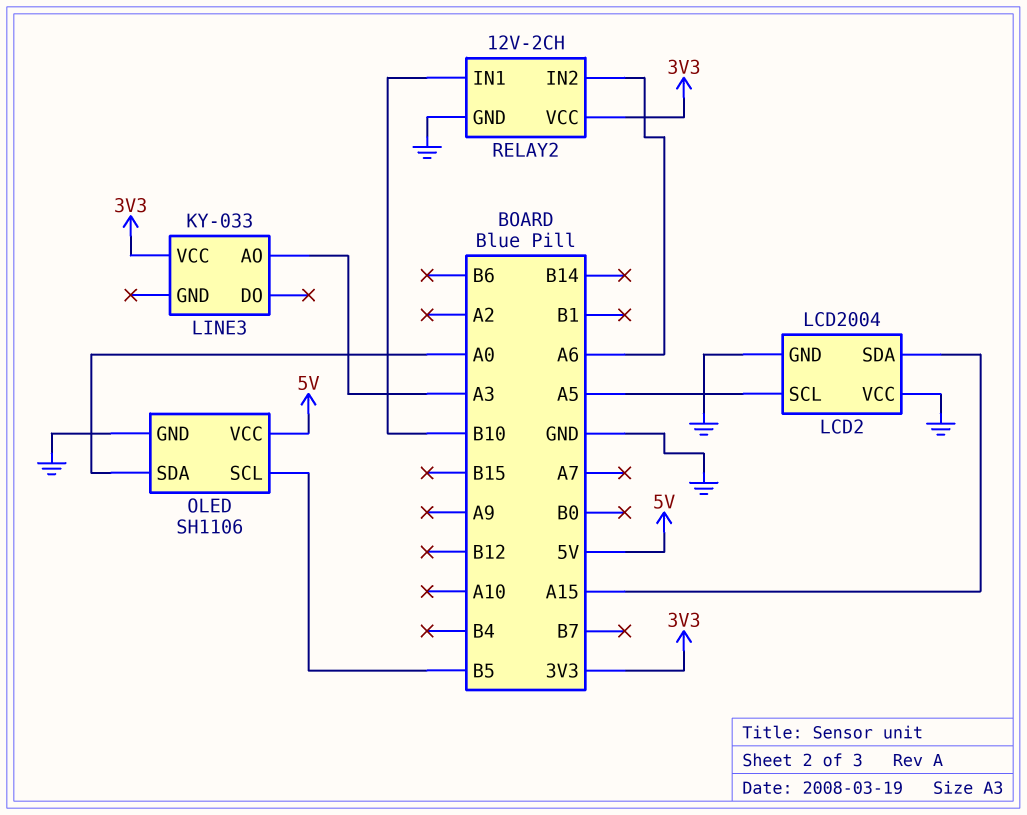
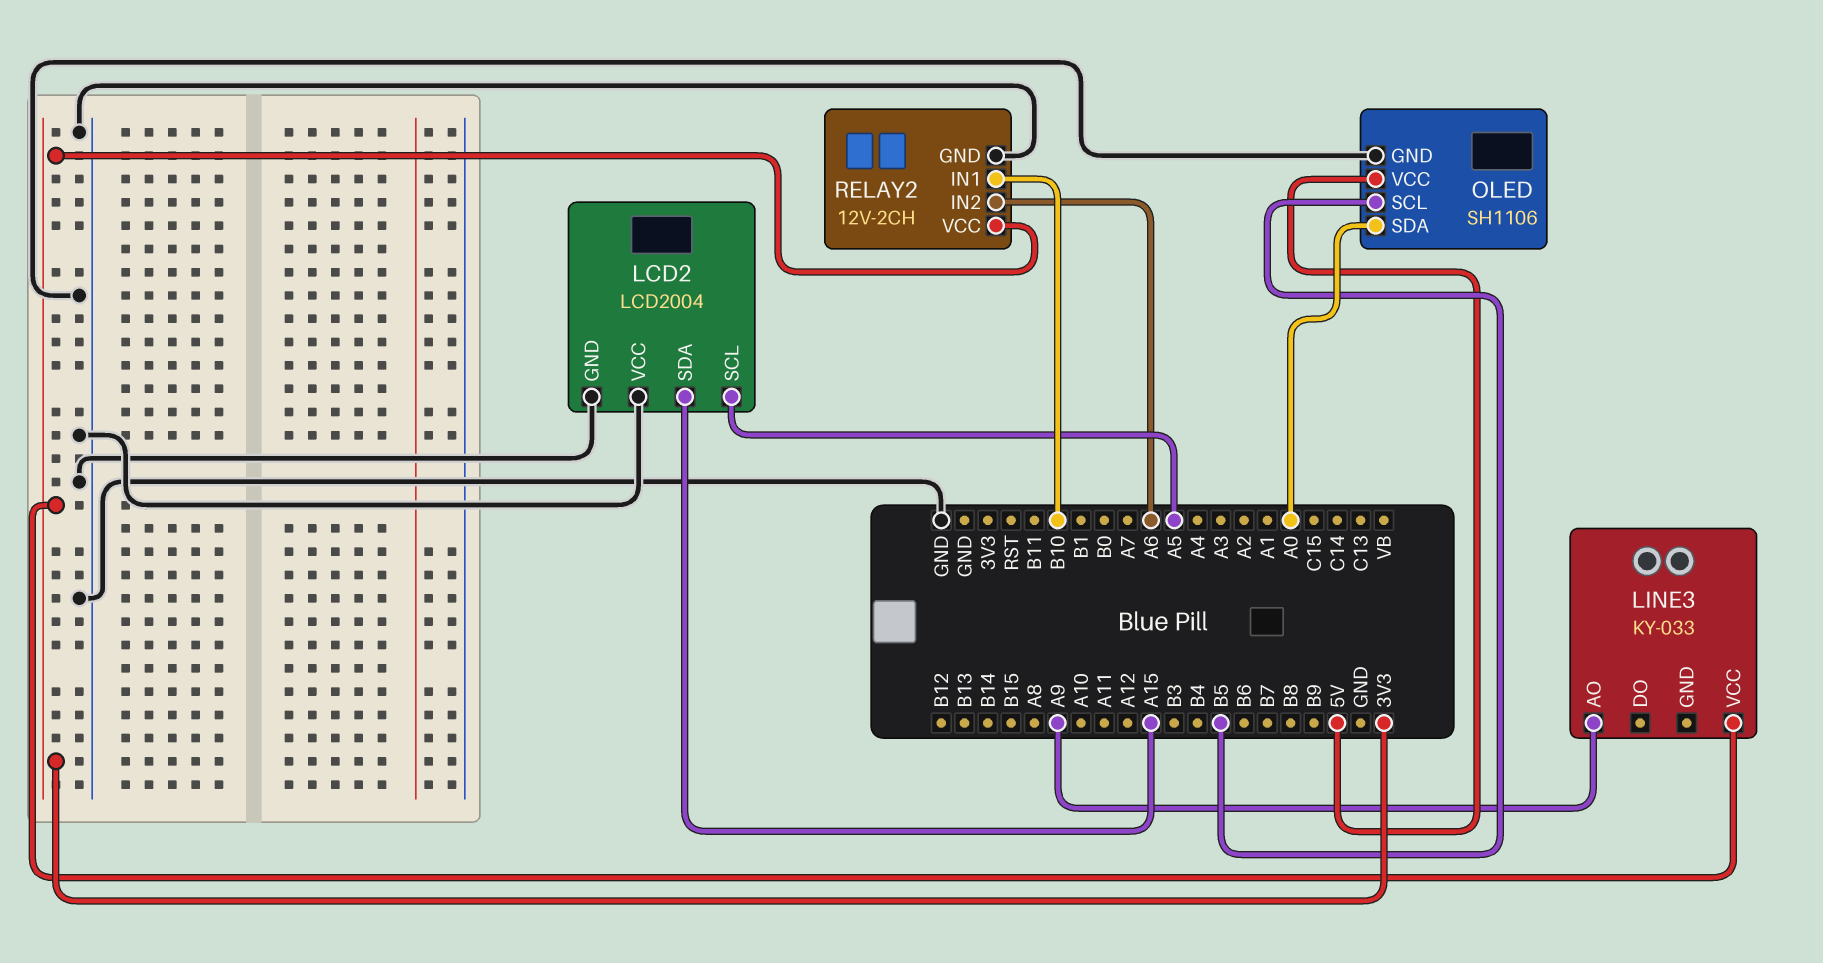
LINE3 pin AO: A3 -> A9

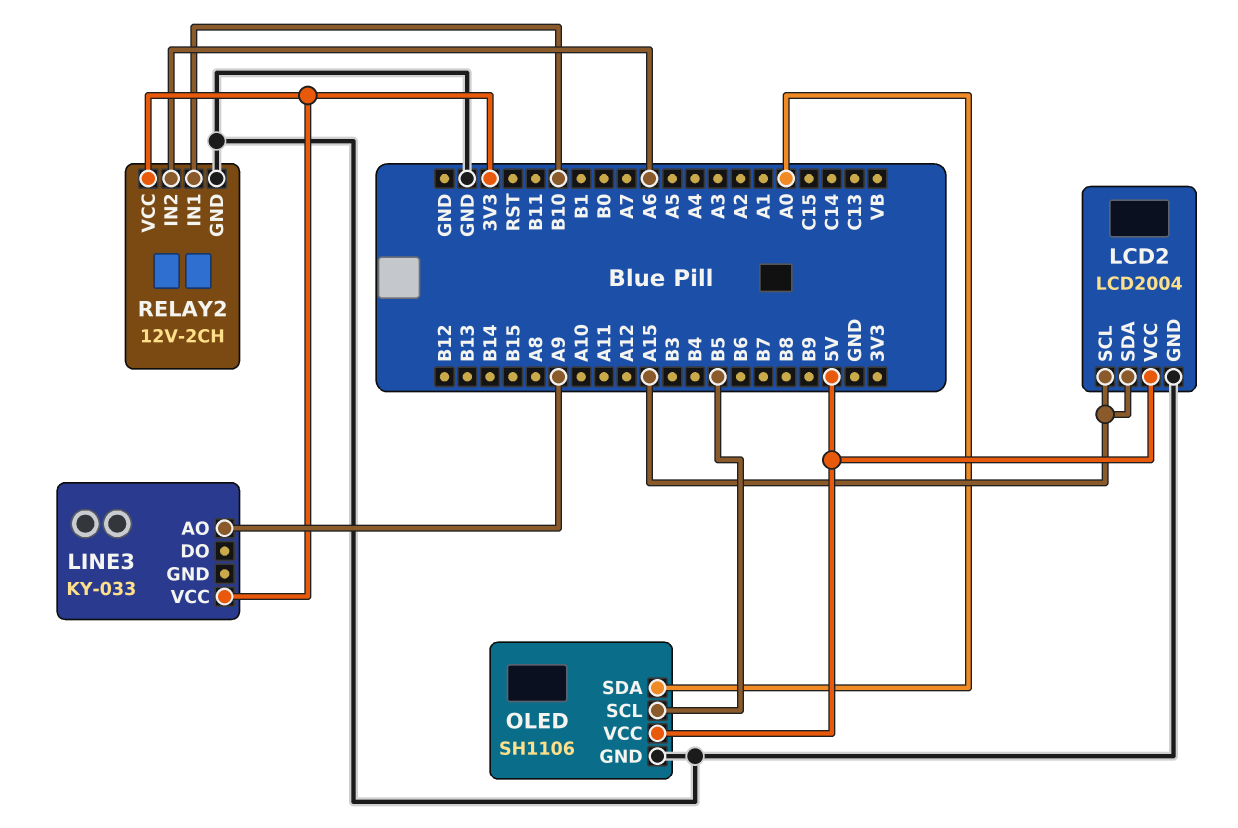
LCD2 pin SCL: A5 -> A15
LCD2 pin VCC: GND -> 5V

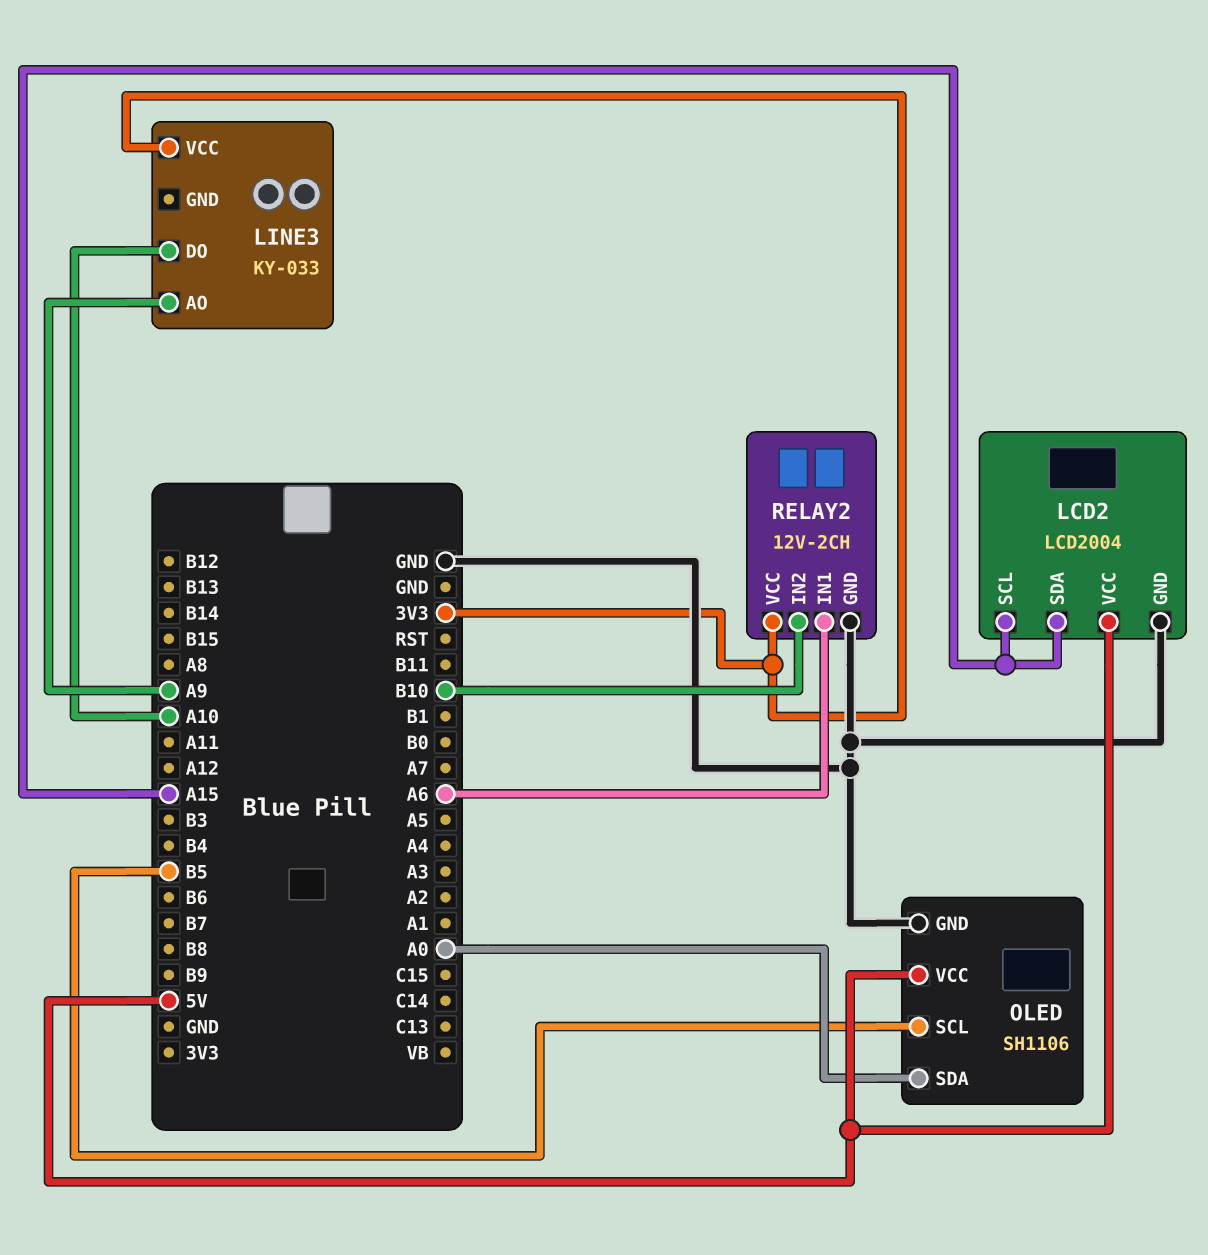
LINE3 pin DO: none -> A10
RELAY2 pin IN1: B10 -> A6
RELAY2 pin IN2: A6 -> B10

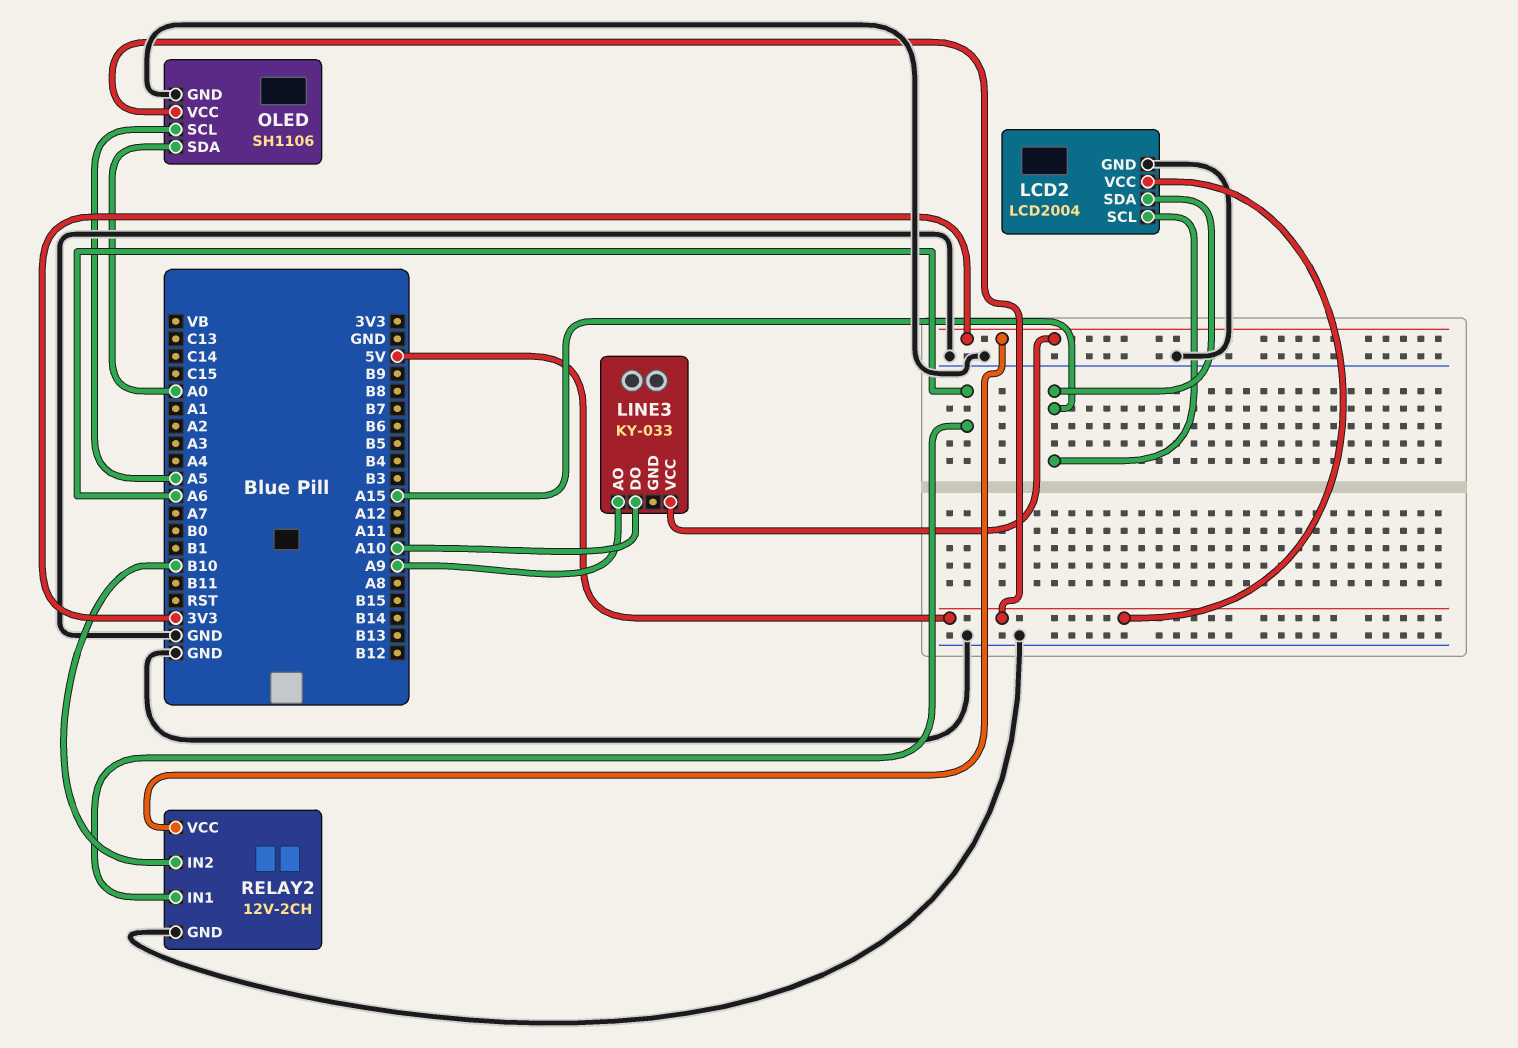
OLED pin SCL: B5 -> A5

